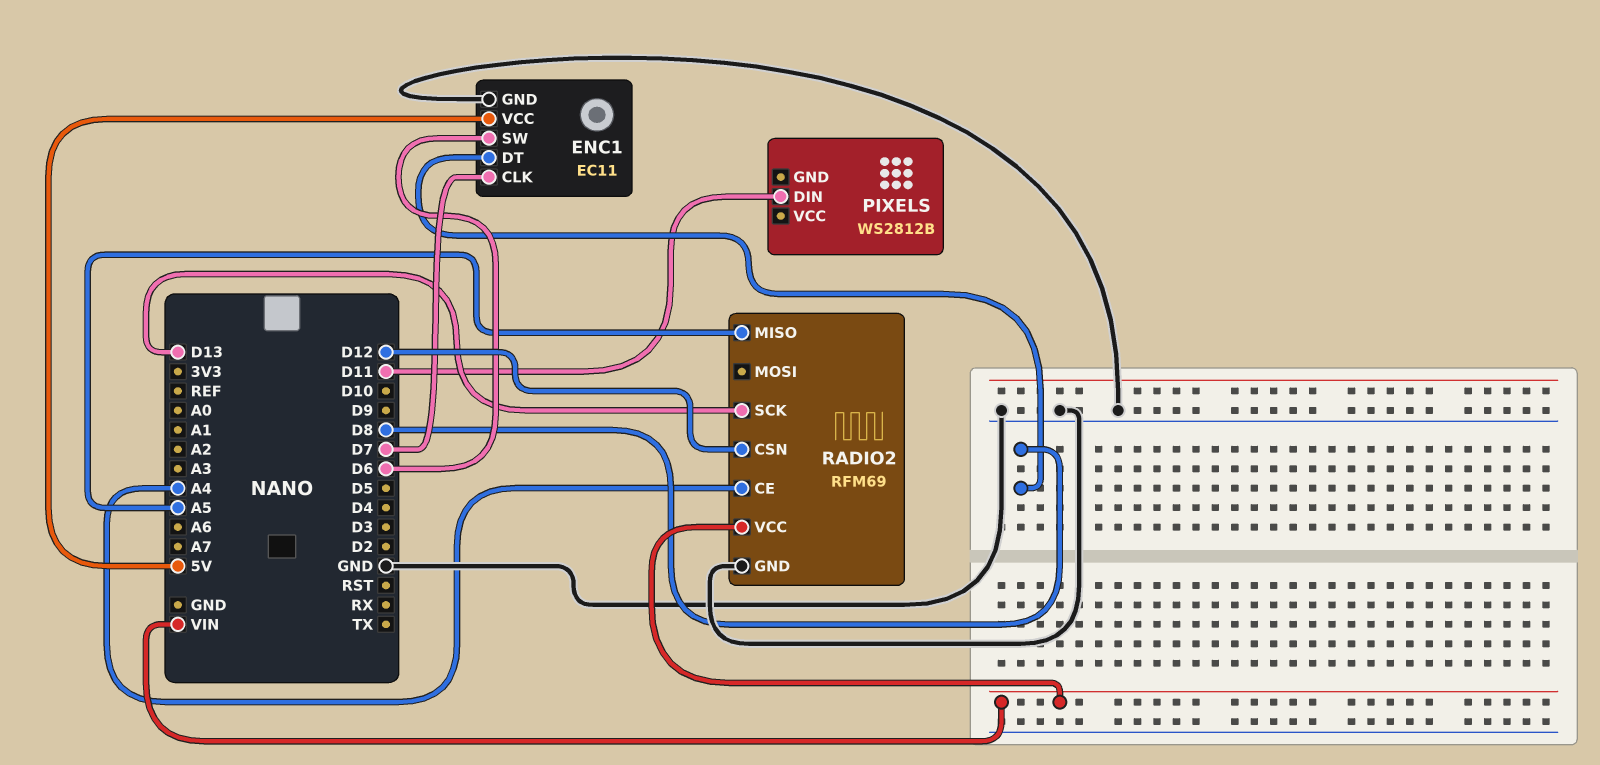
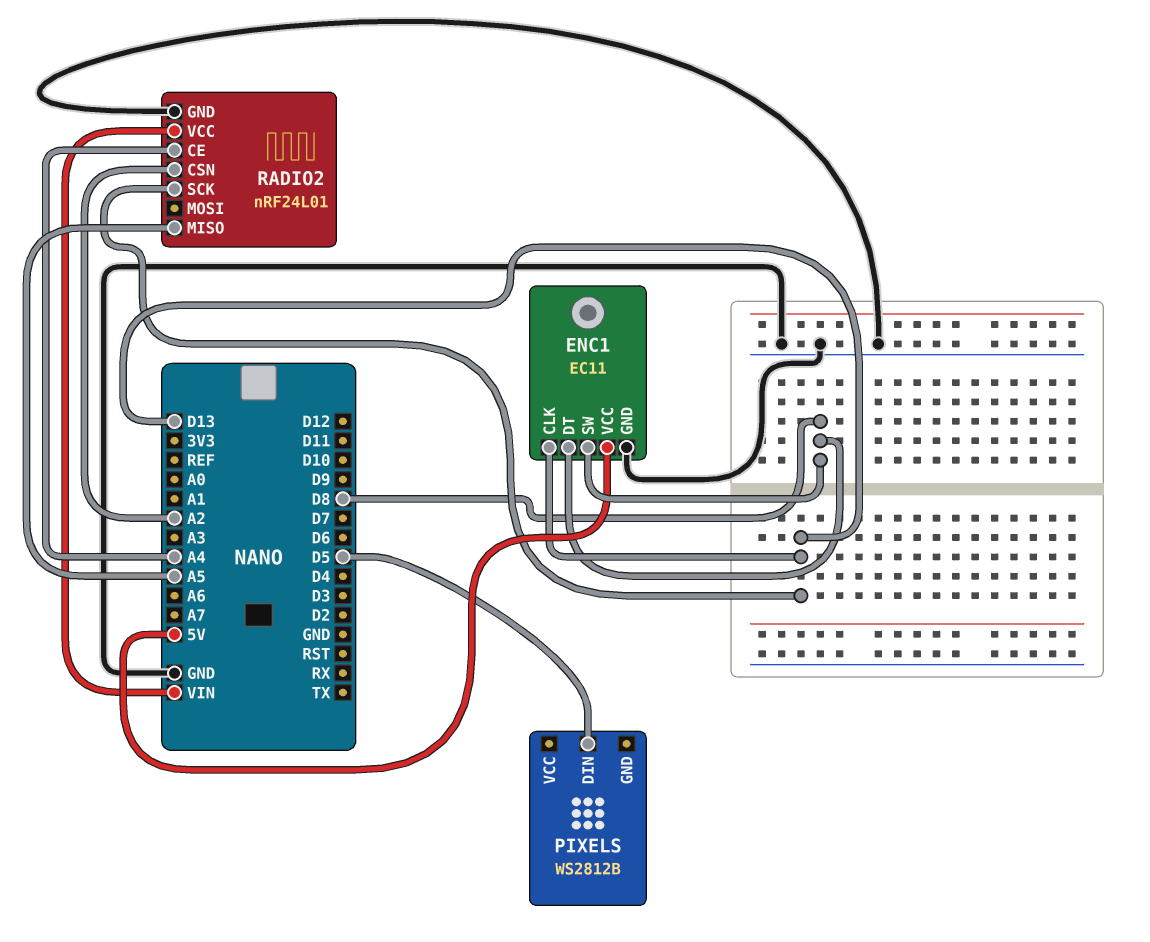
ENC1 pin CLK: D7 -> D13
ENC1 pin SW: D6 -> D8
PIXELS pin DIN: D11 -> D5
RADIO2: RFM69 -> nRF24L01
RADIO2 pin CSN: D12 -> A2

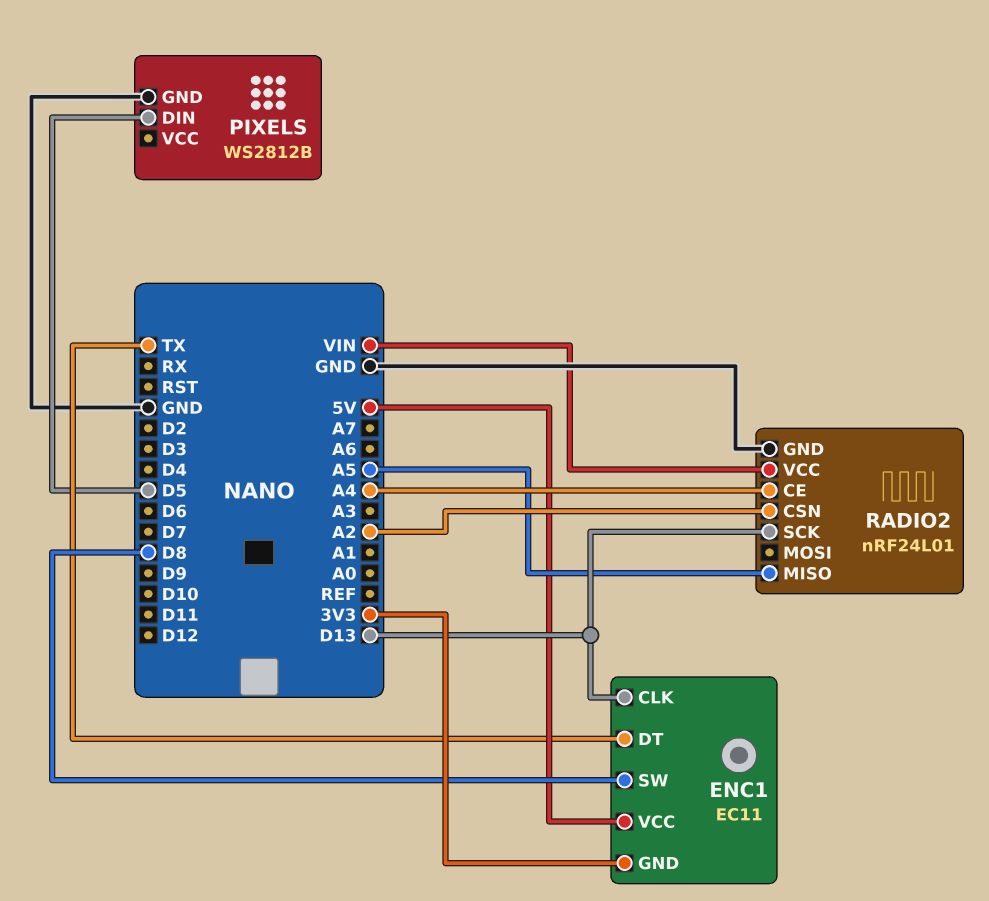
ENC1 pin DT: D8 -> TX
ENC1 pin GND: GND -> 3V3
PIXELS pin GND: none -> GND

